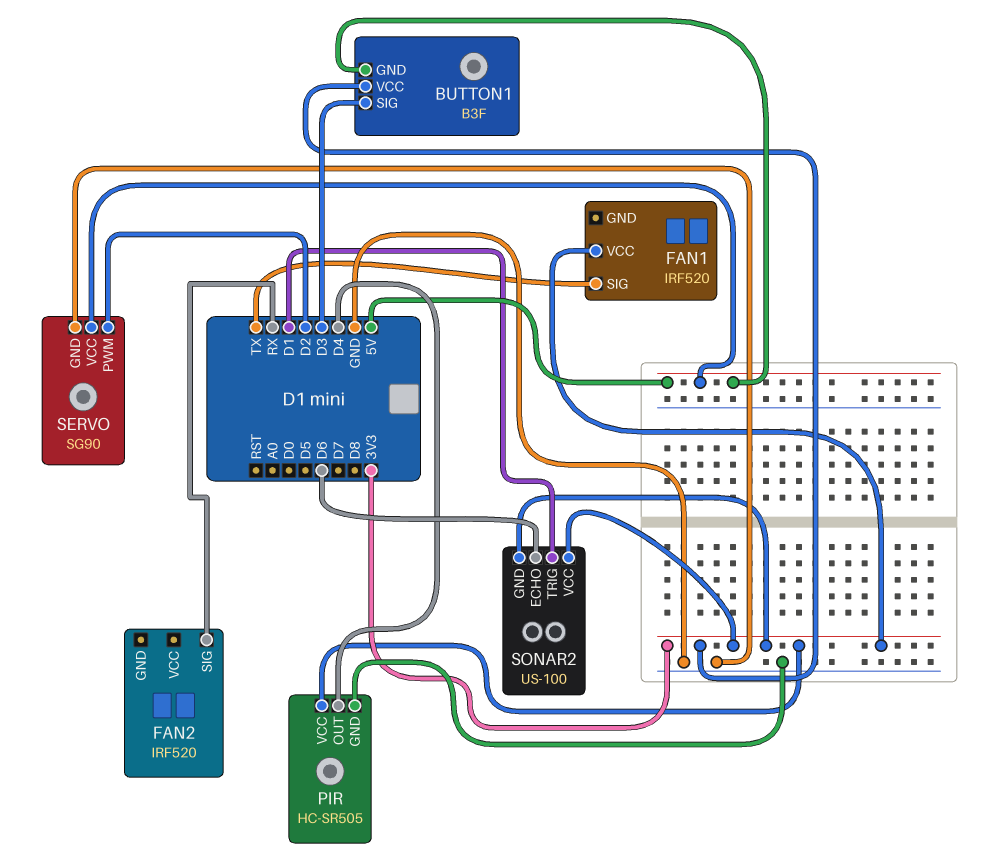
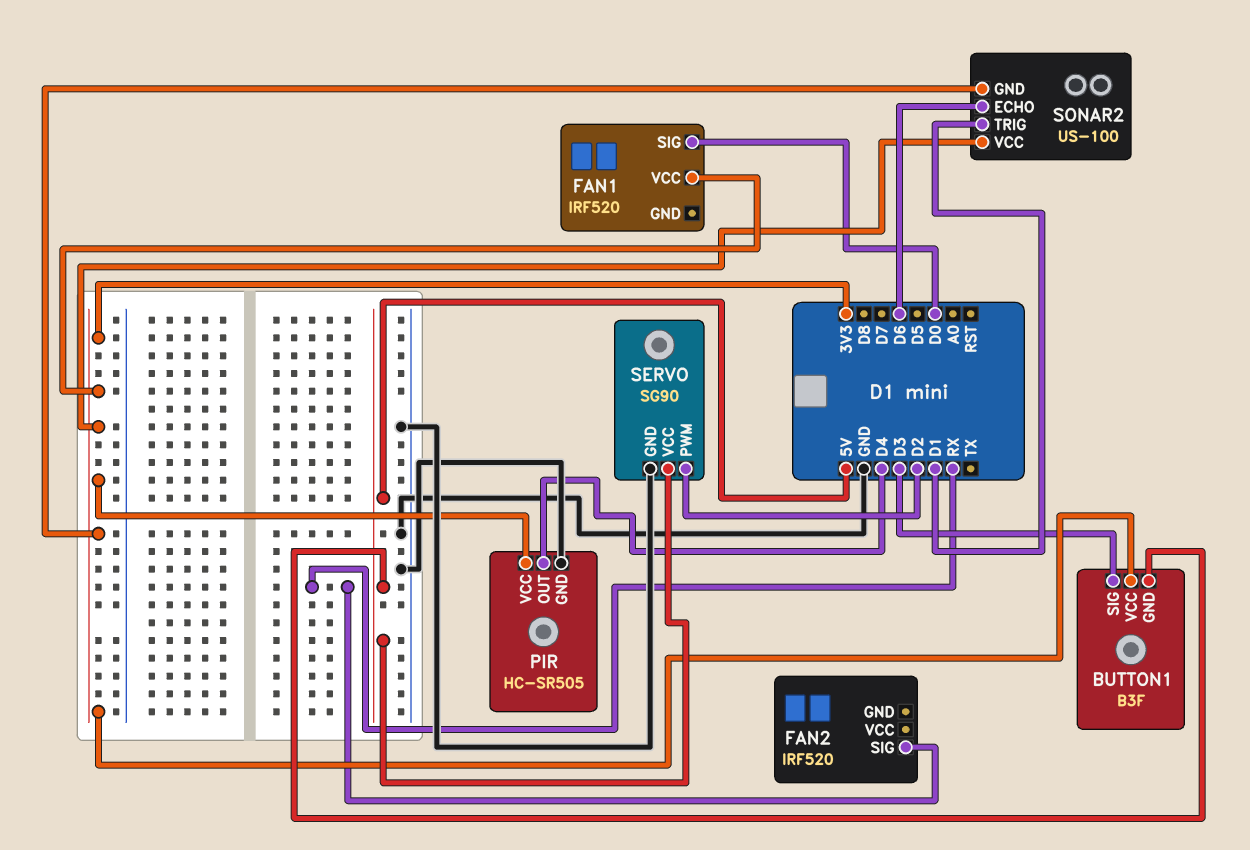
FAN1 pin SIG: TX -> D0

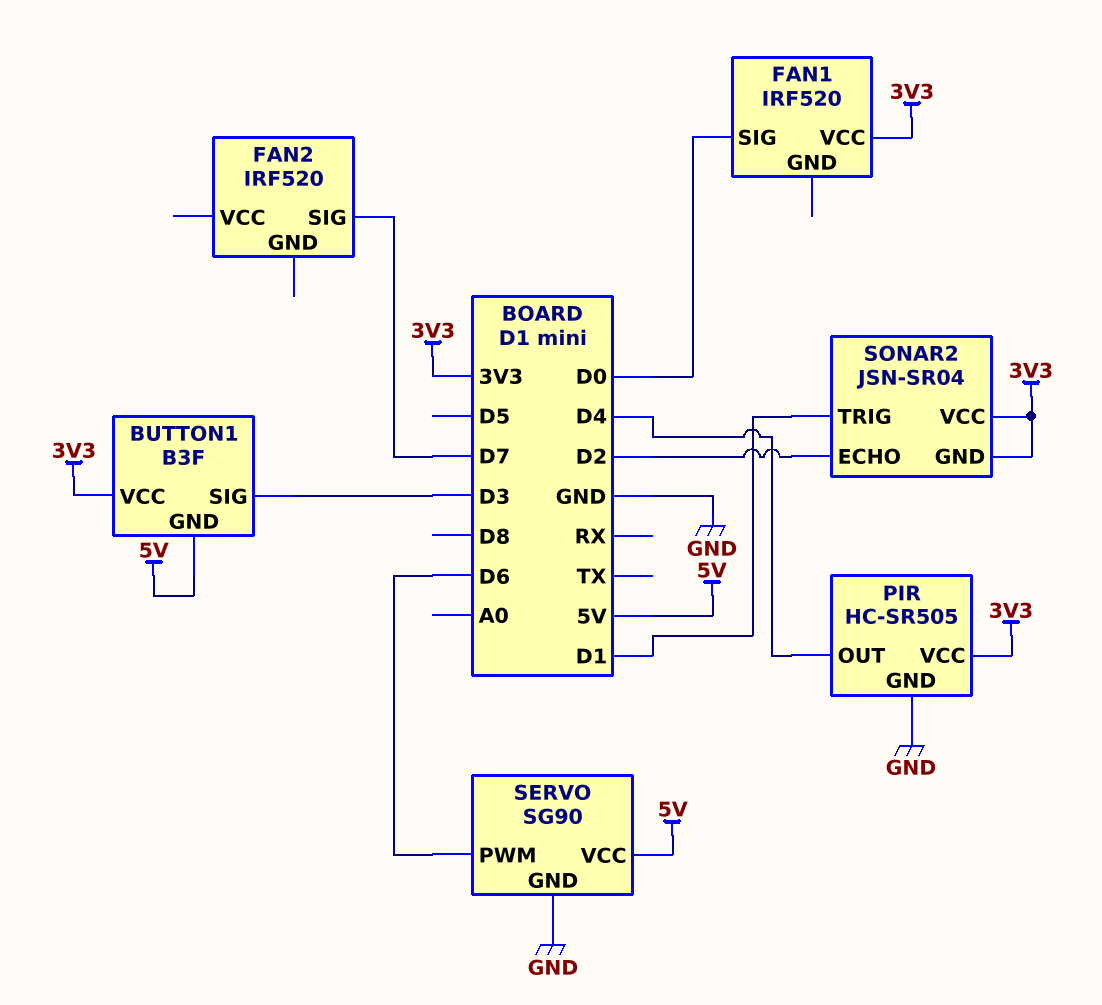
FAN2 pin SIG: RX -> D7
SERVO pin PWM: D2 -> D6
SONAR2: US-100 -> JSN-SR04
SONAR2 pin ECHO: D6 -> D2

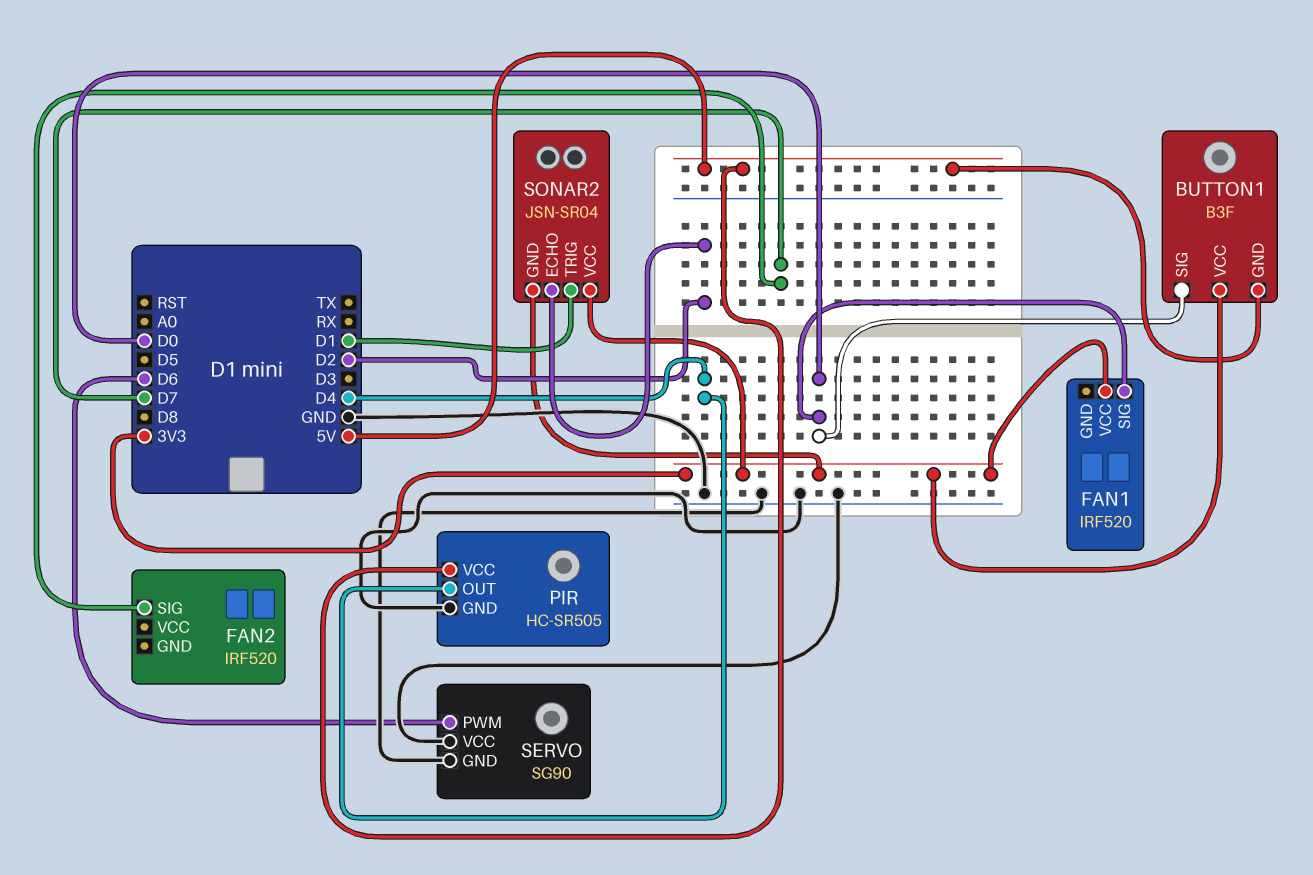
BUTTON1 pin SIG: D3 -> D0
PIR pin VCC: 3V3 -> 5V
SERVO pin VCC: 5V -> GND

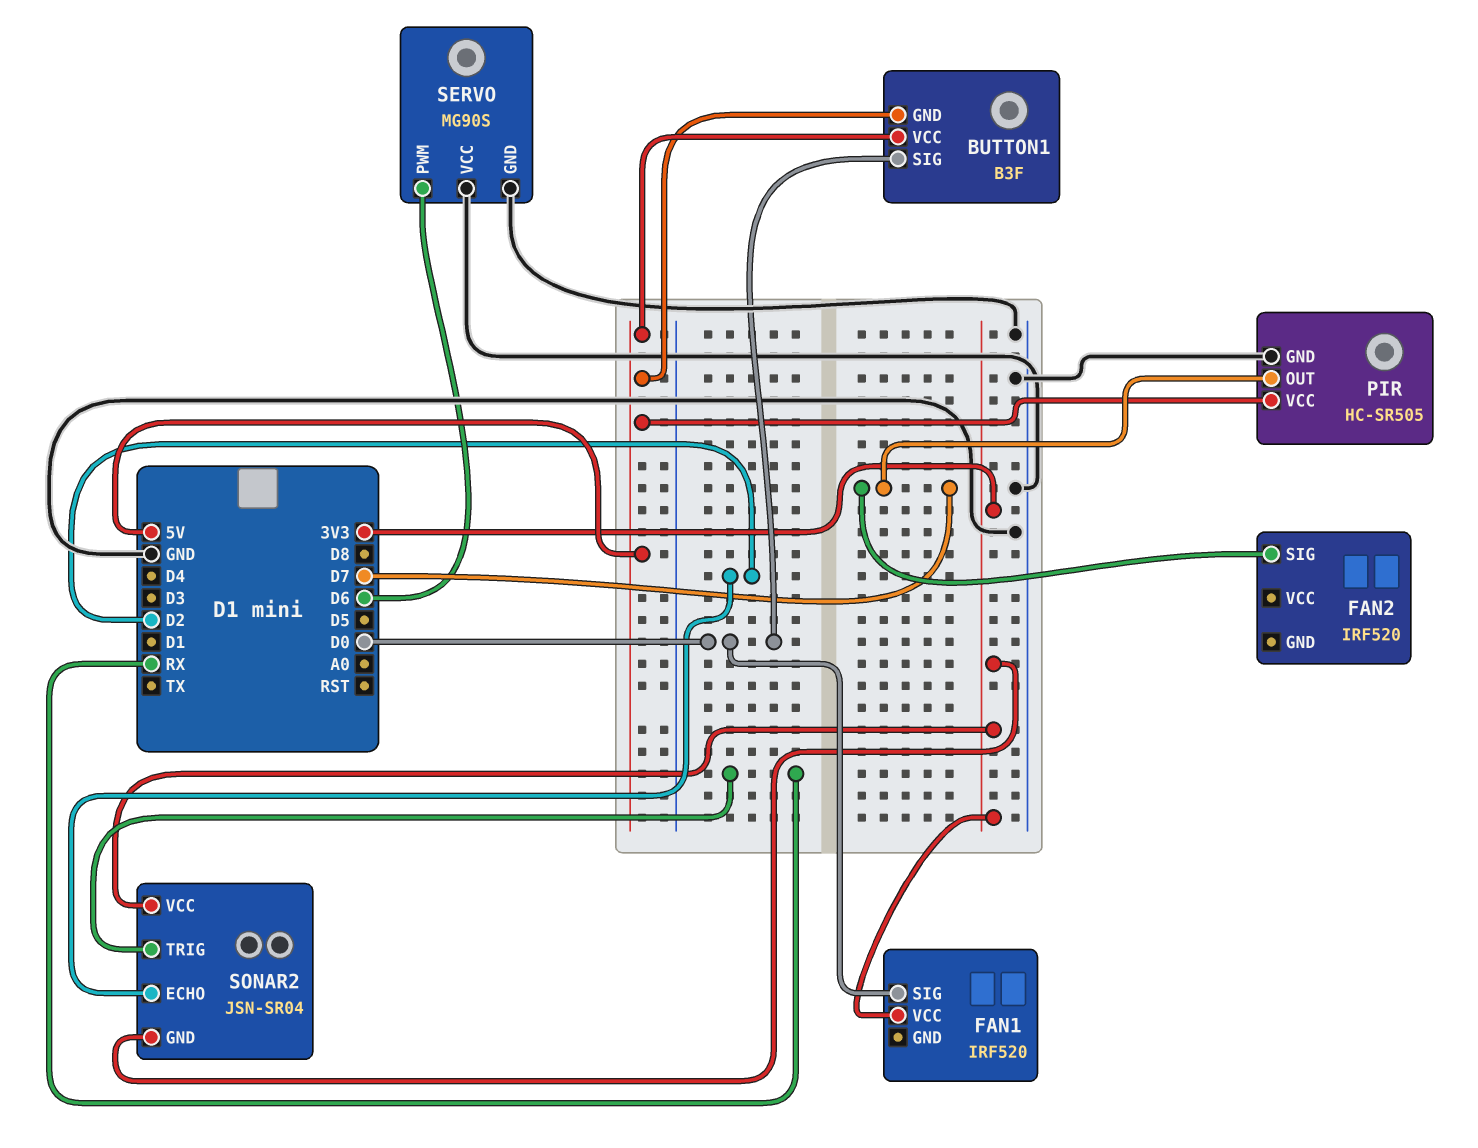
BUTTON1 pin VCC: 3V3 -> 5V
PIR pin OUT: D4 -> D7
SERVO: SG90 -> MG90S
SONAR2 pin TRIG: D1 -> RX

